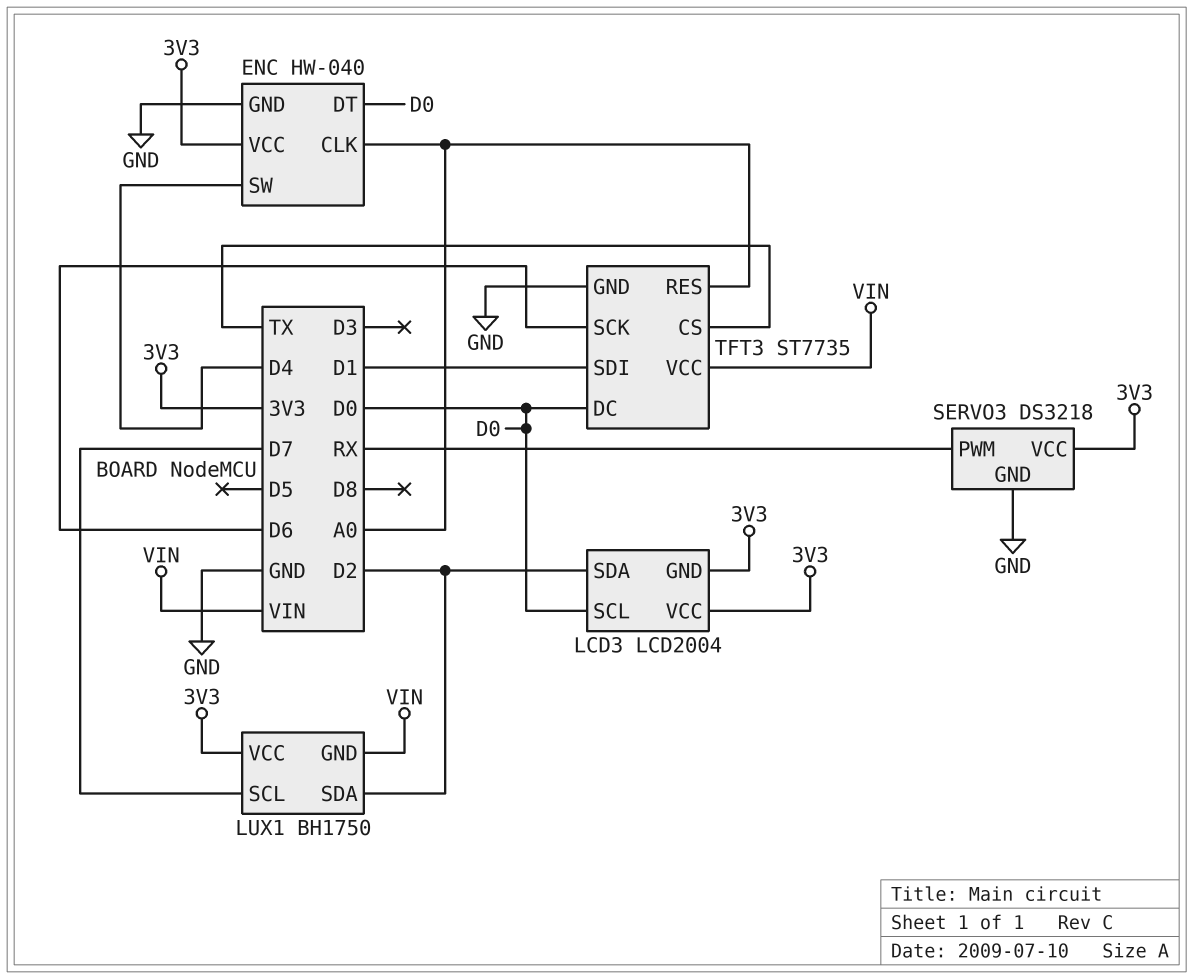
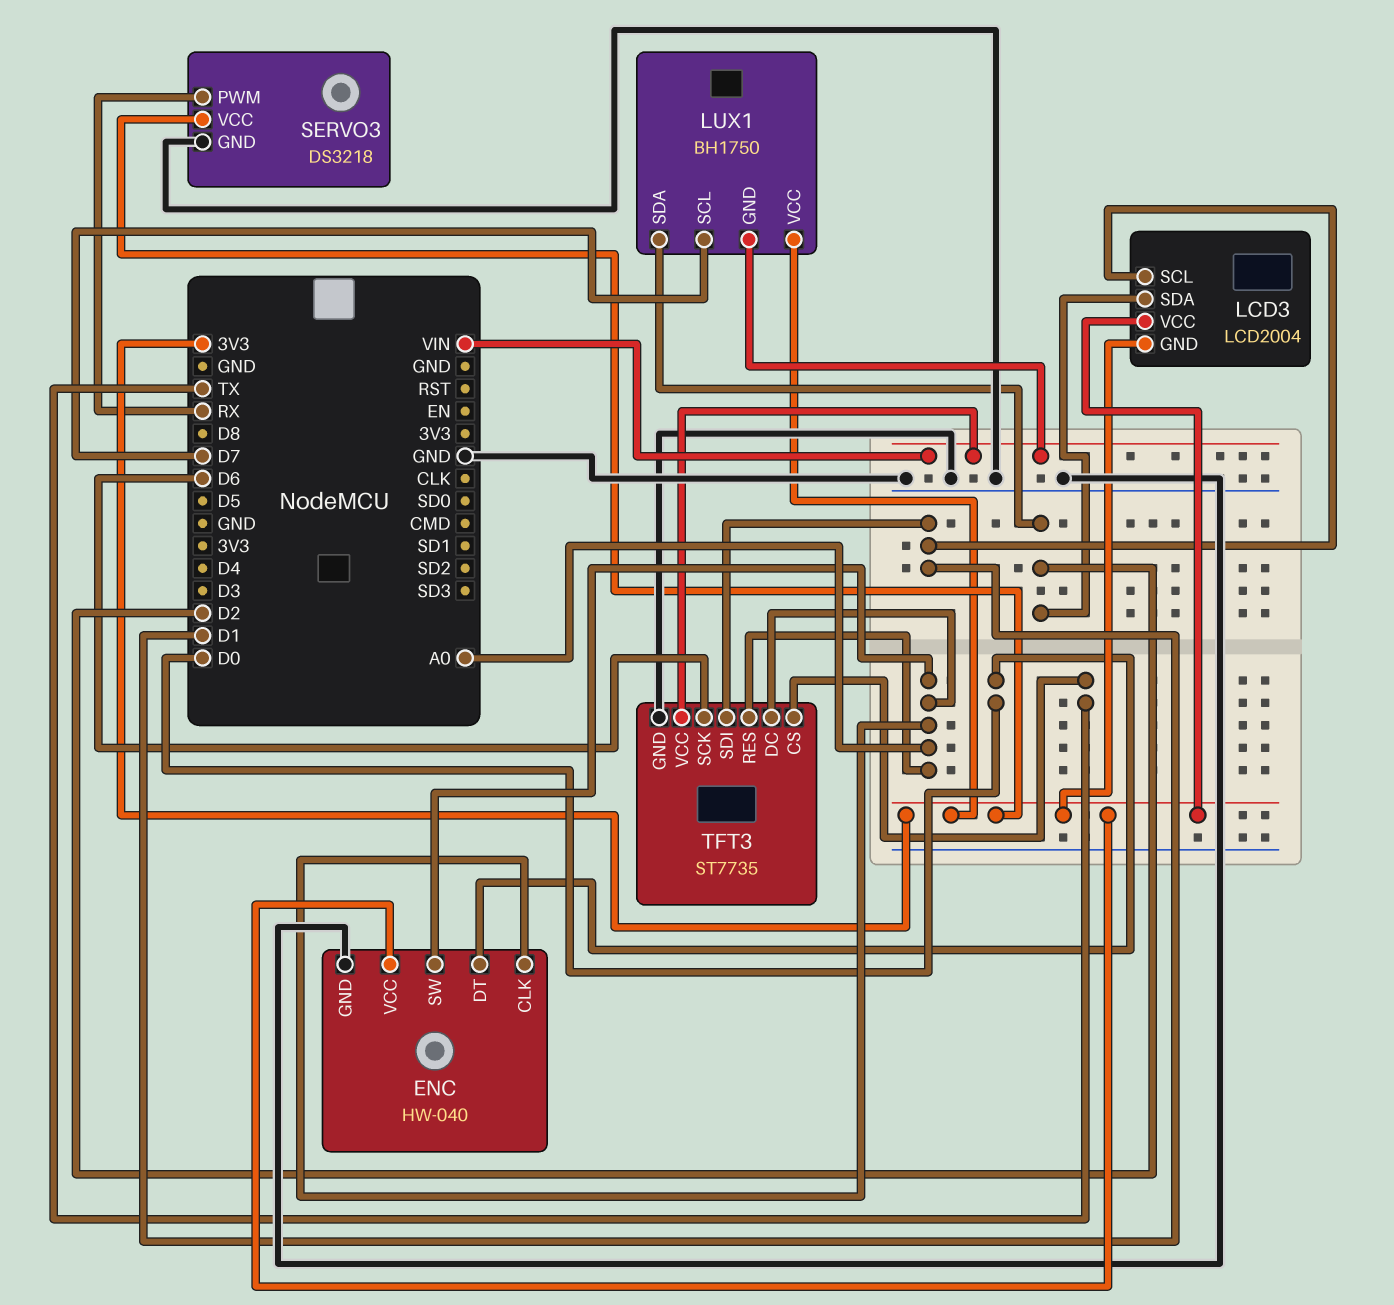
ENC pin SW: D4 -> A0
LCD3 pin SCL: D0 -> D1
TFT3 pin DC: D0 -> A0

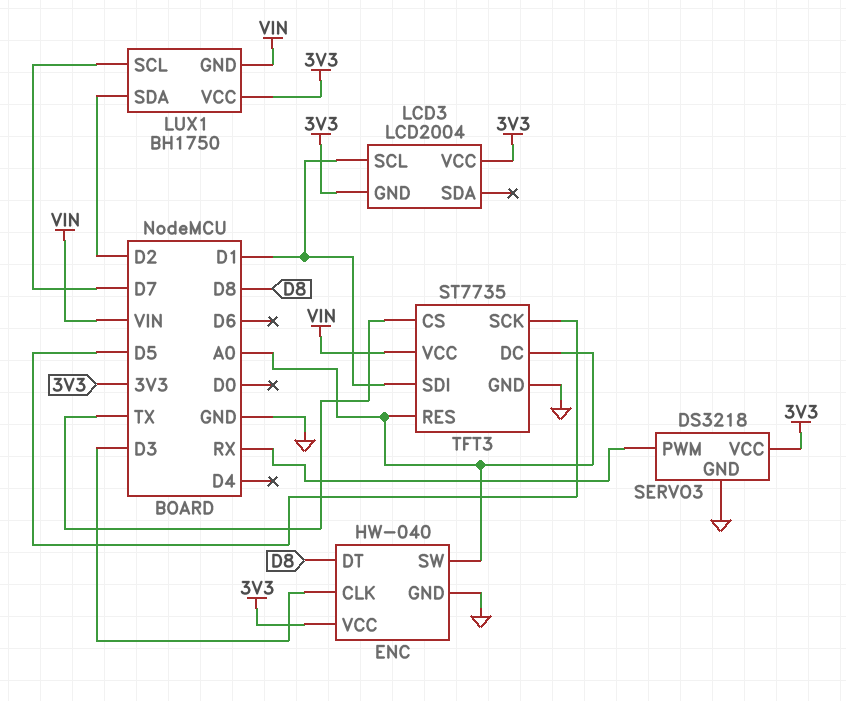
ENC pin CLK: A0 -> D3
ENC pin DT: D0 -> D8
LCD3 pin SDA: D2 -> none
TFT3 pin SCK: D6 -> D5

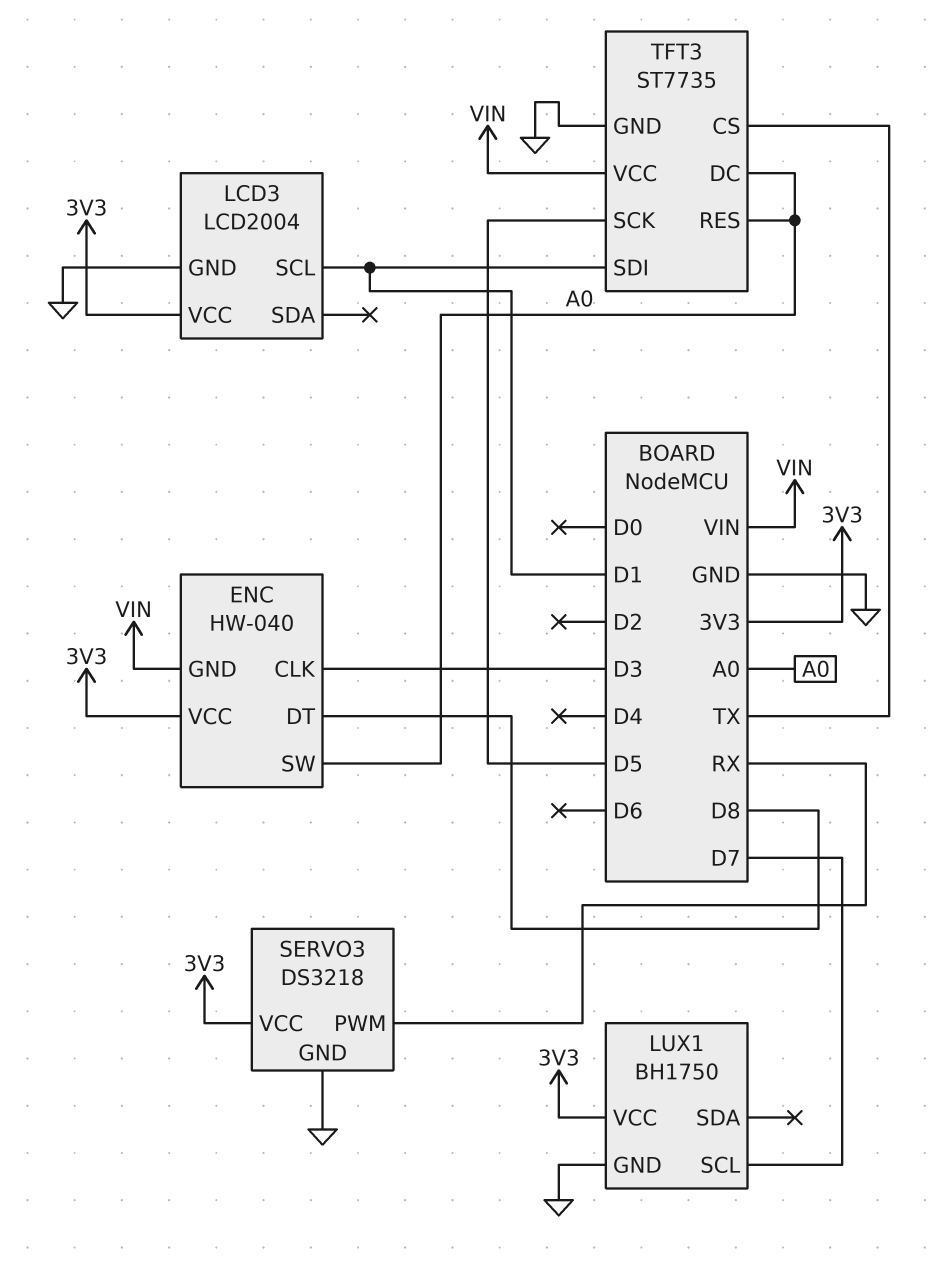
ENC pin GND: GND -> VIN
LCD3 pin GND: 3V3 -> GND
LUX1 pin GND: VIN -> GND
LUX1 pin SDA: D2 -> none

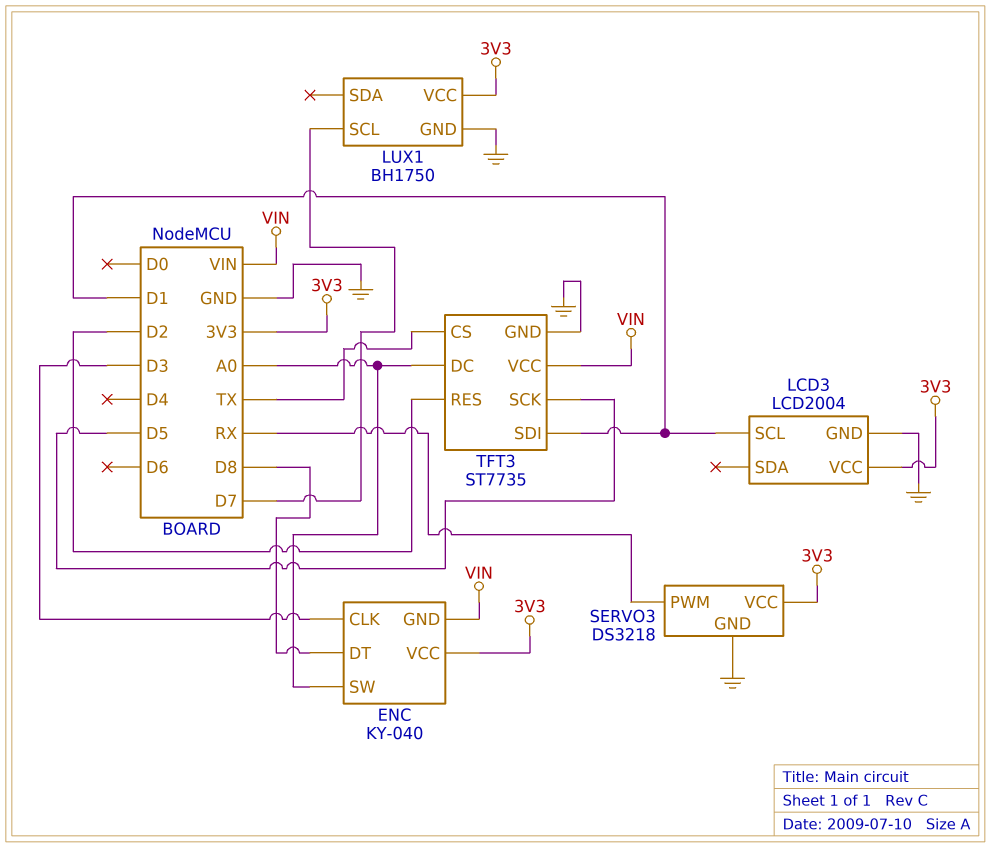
ENC: HW-040 -> KY-040
TFT3 pin RES: A0 -> D2

